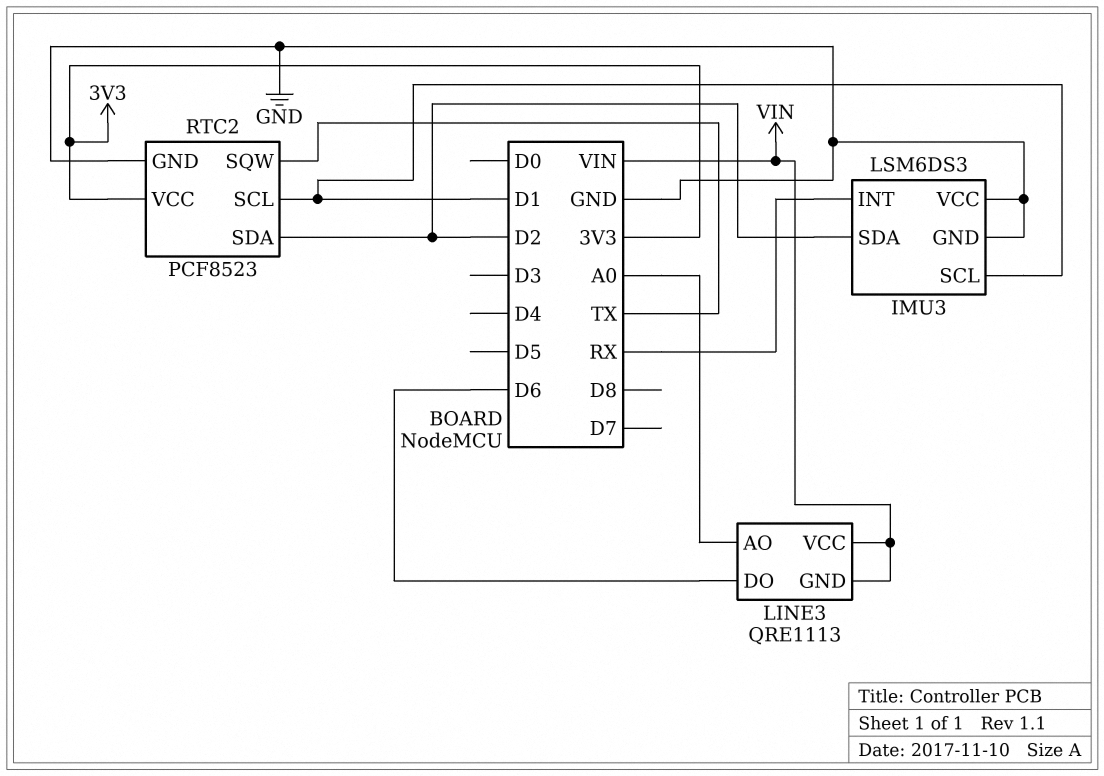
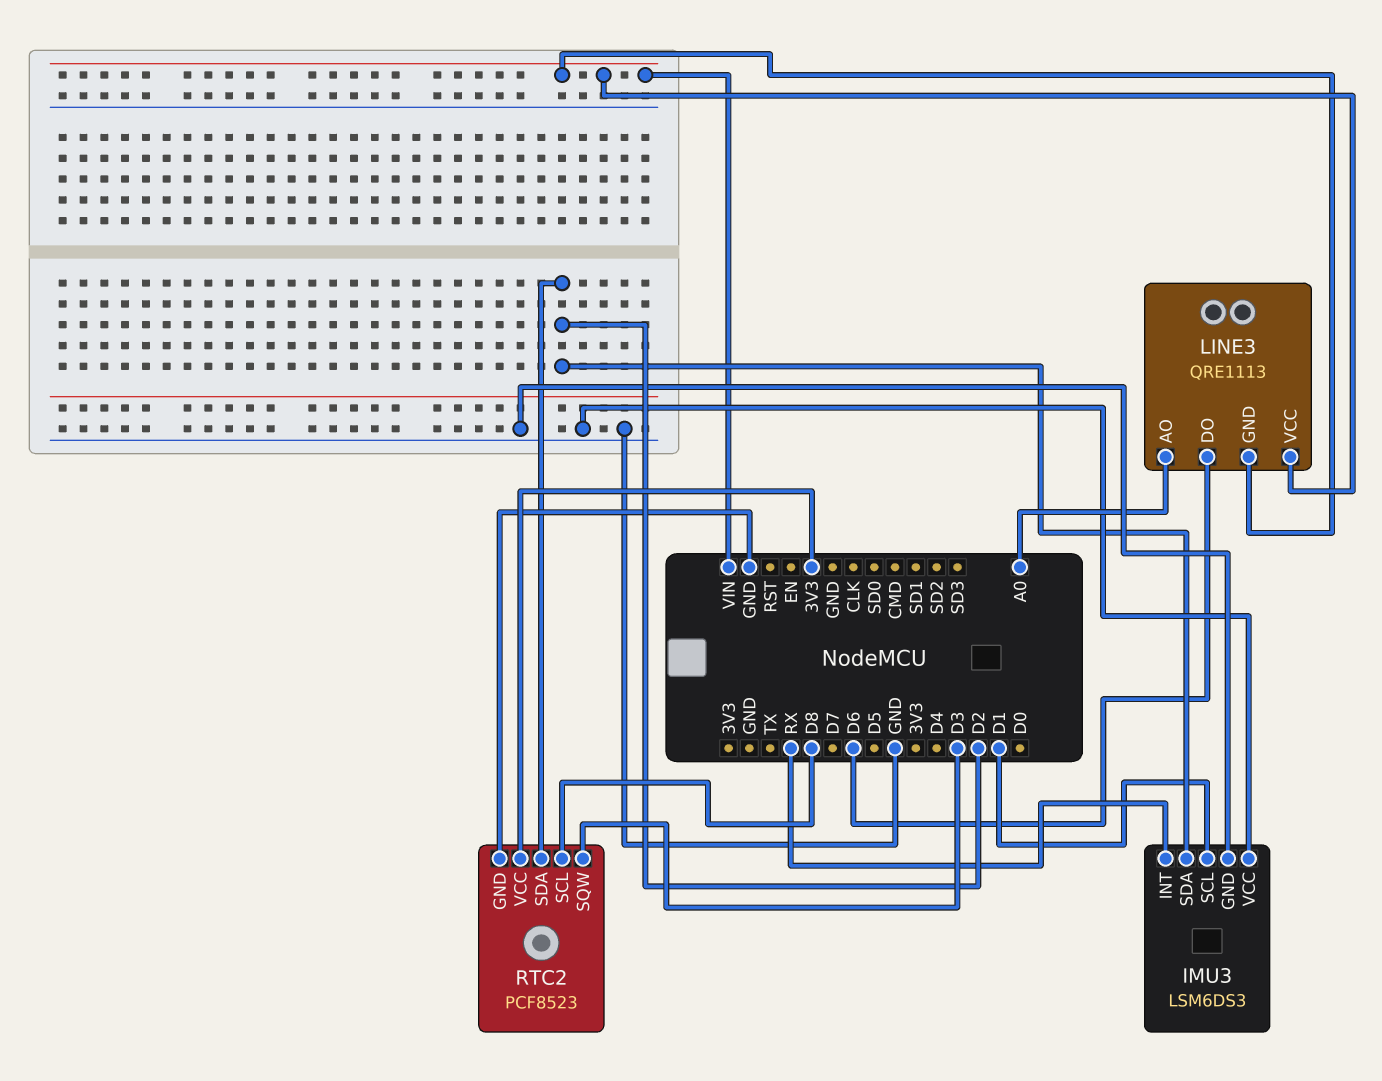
RTC2 pin SCL: D1 -> D8
RTC2 pin SQW: TX -> D3

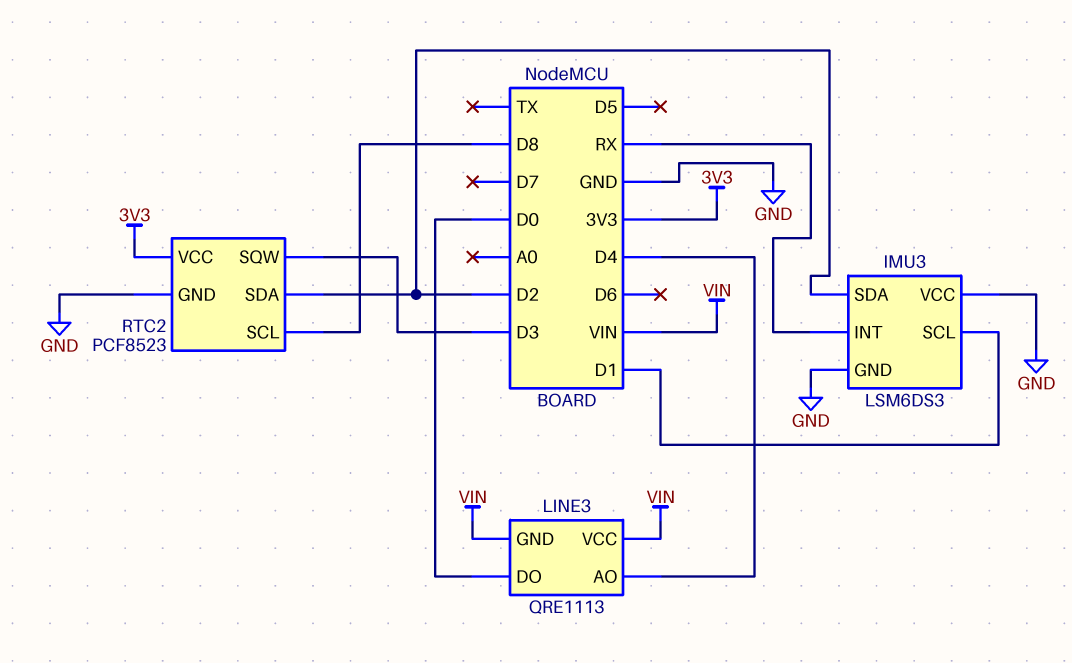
LINE3 pin AO: A0 -> D4
LINE3 pin DO: D6 -> D0

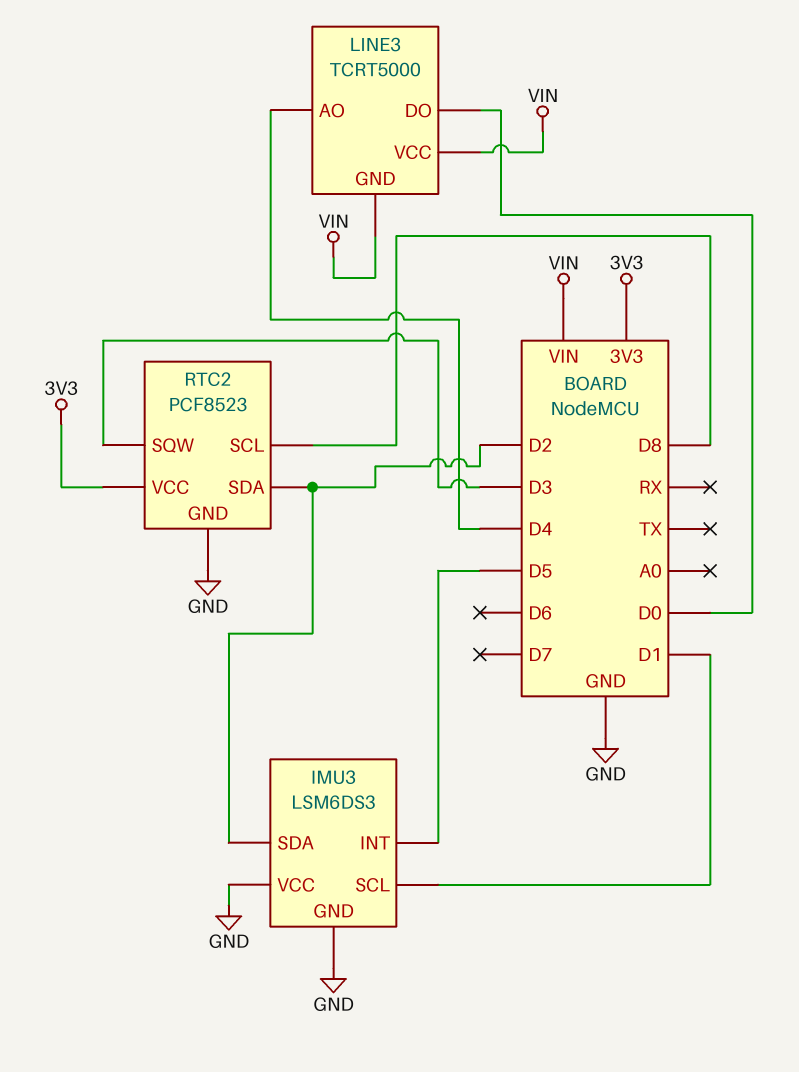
IMU3 pin INT: RX -> D5
LINE3: QRE1113 -> TCRT5000

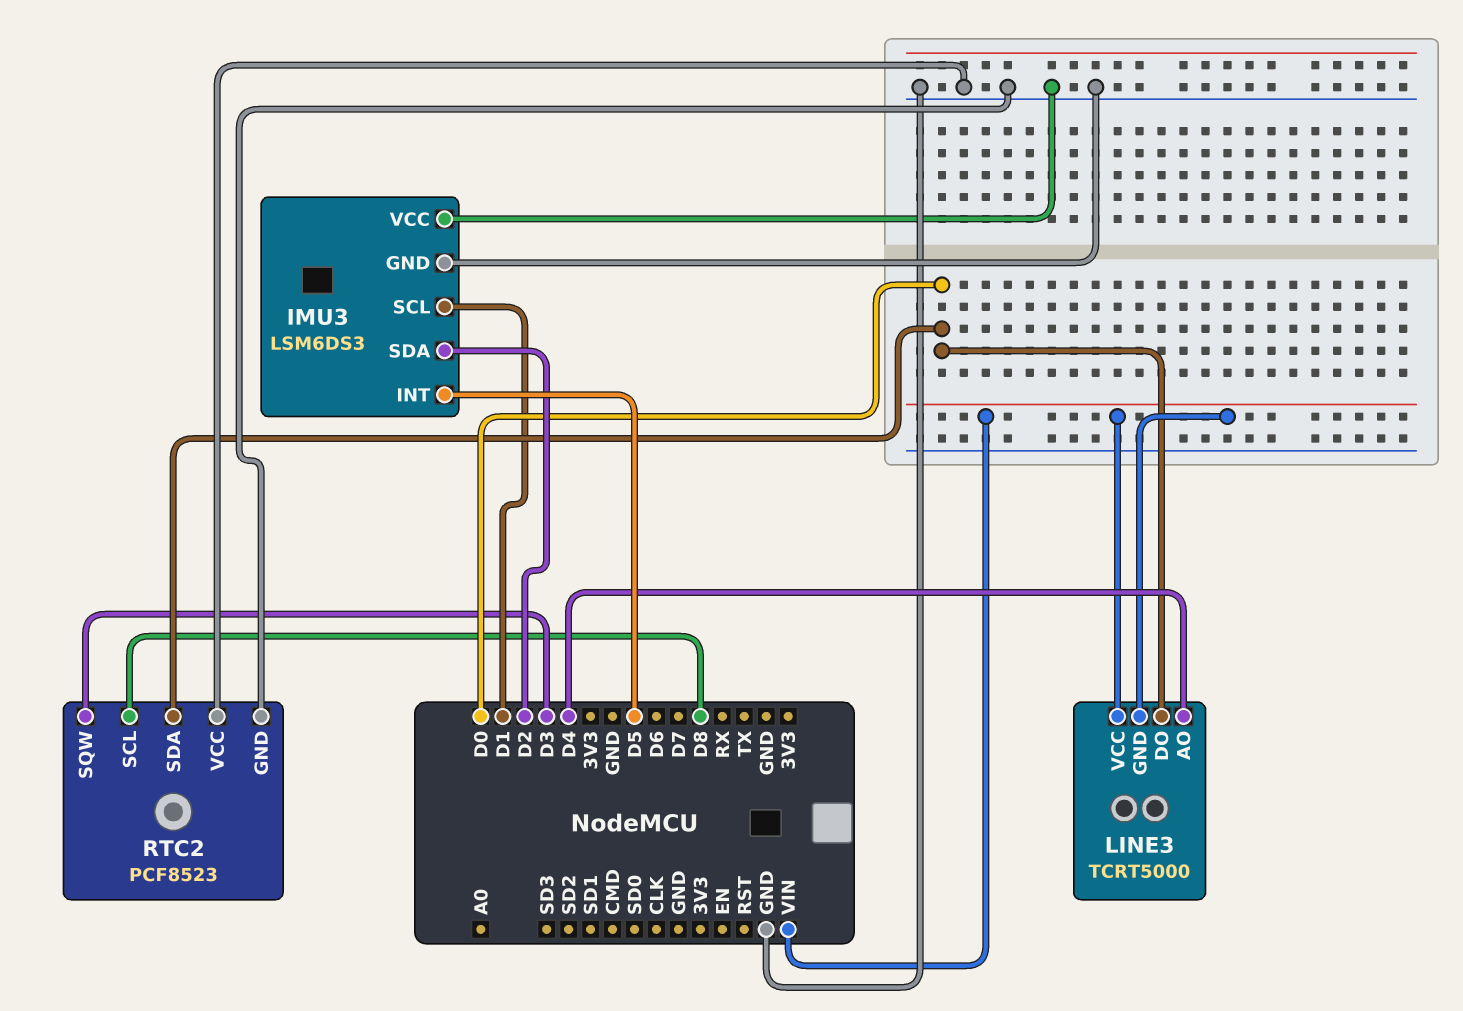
RTC2 pin SDA: D2 -> D0
RTC2 pin VCC: 3V3 -> GND

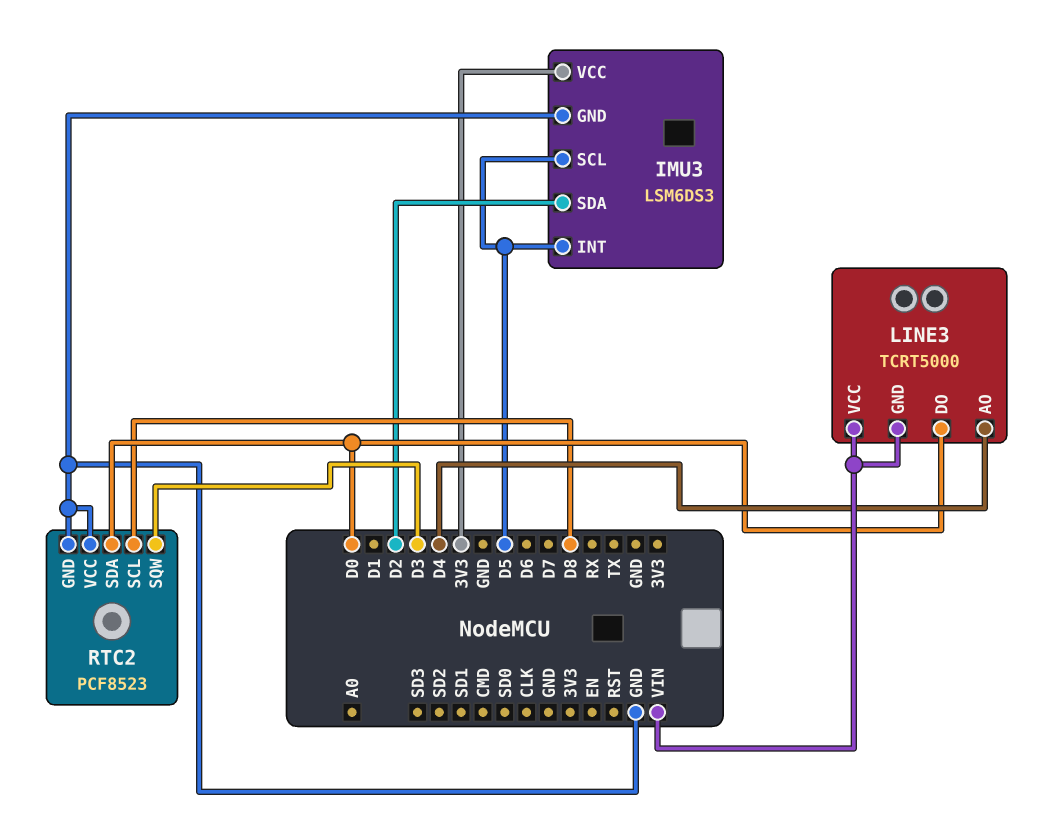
IMU3 pin SCL: D1 -> D5
IMU3 pin VCC: GND -> 3V3

